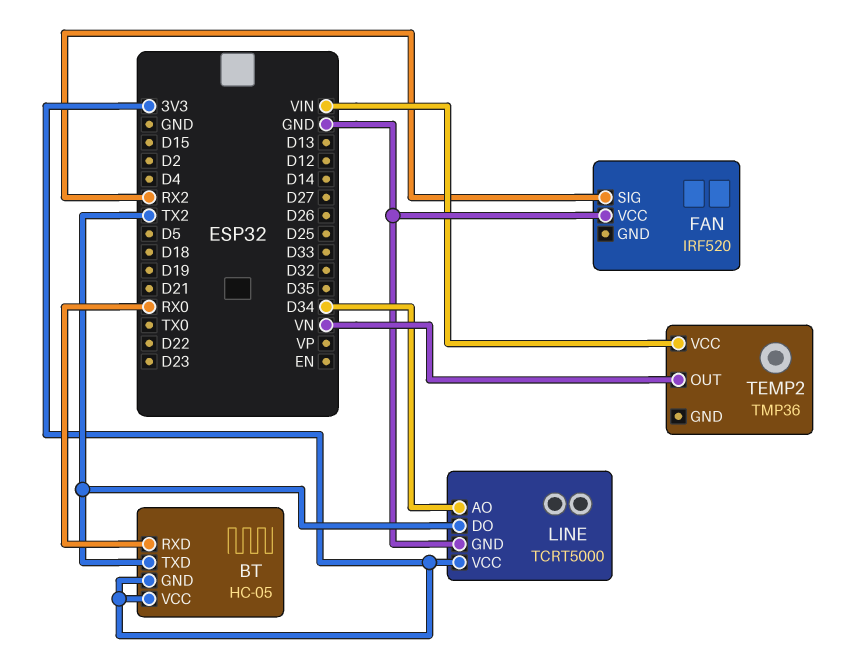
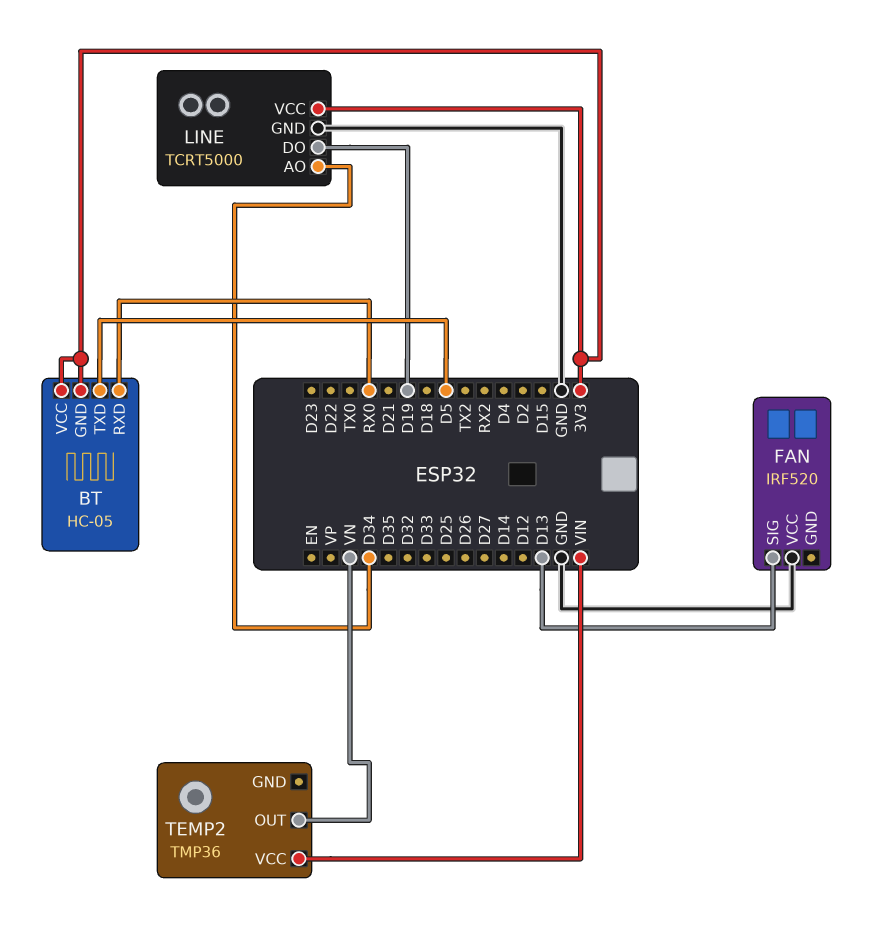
BT pin TXD: TX2 -> D5
FAN pin SIG: RX2 -> D13
LINE pin DO: TX2 -> D19

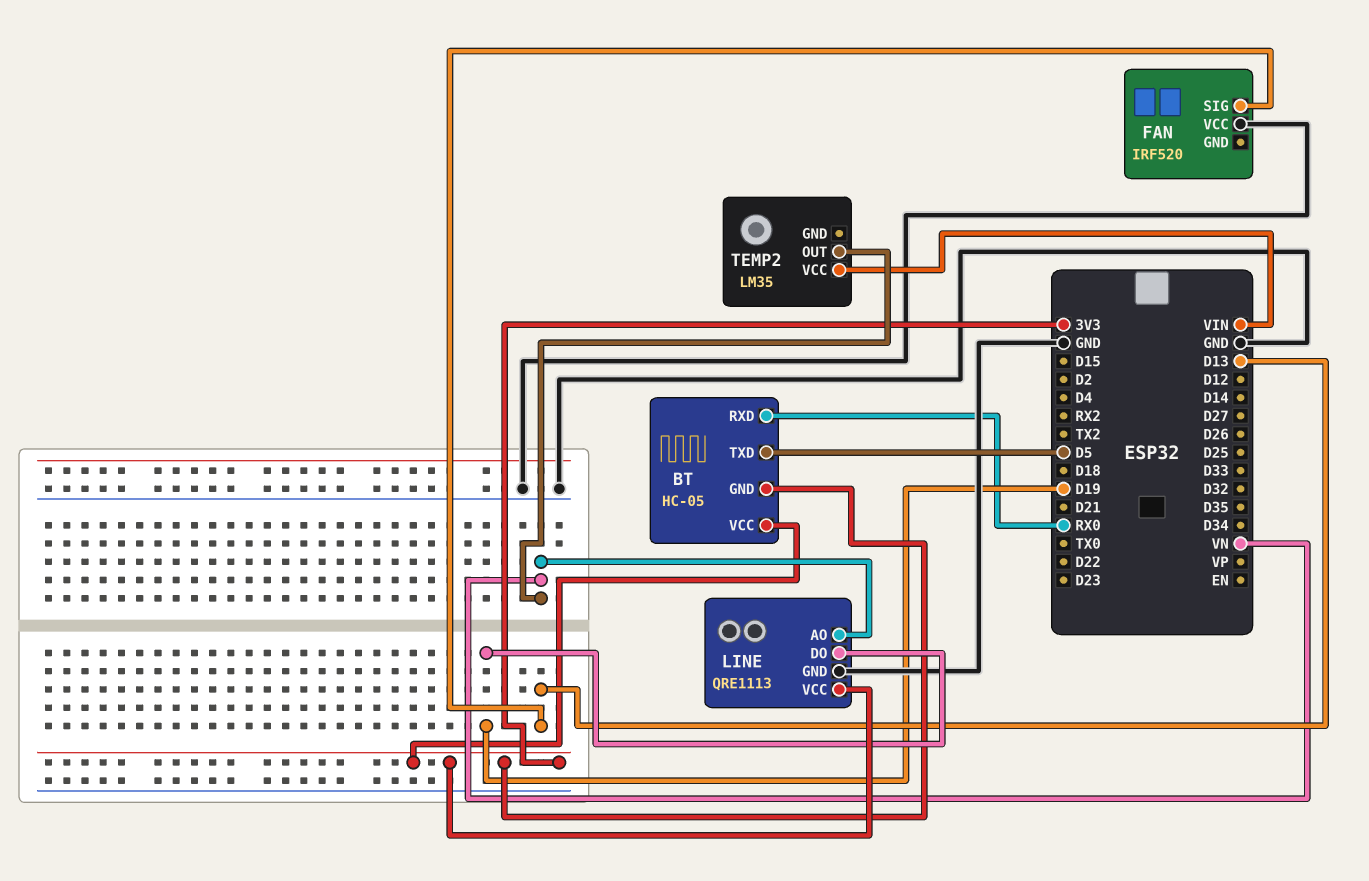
LINE: TCRT5000 -> QRE1113
LINE pin AO: D34 -> VN
TEMP2: TMP36 -> LM35

